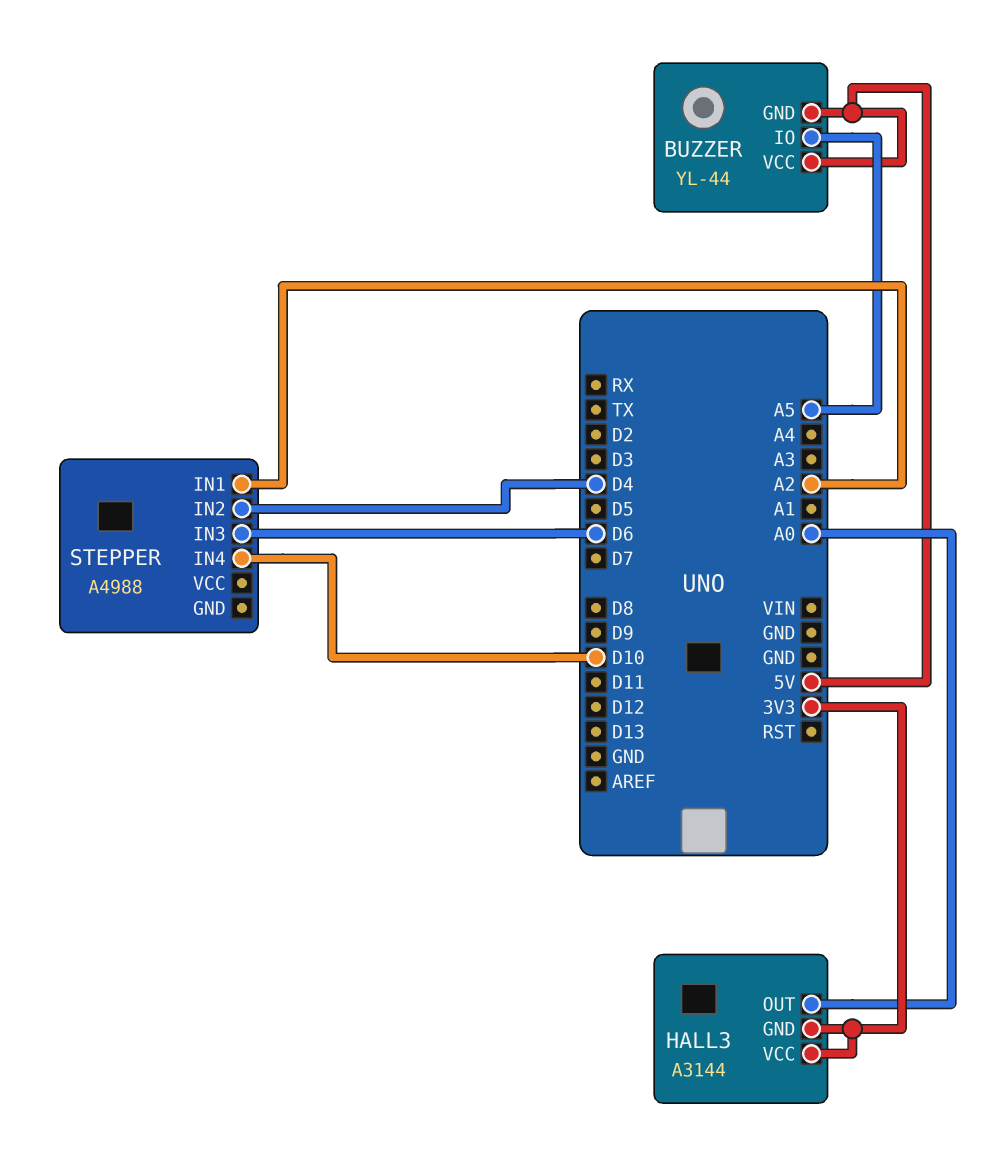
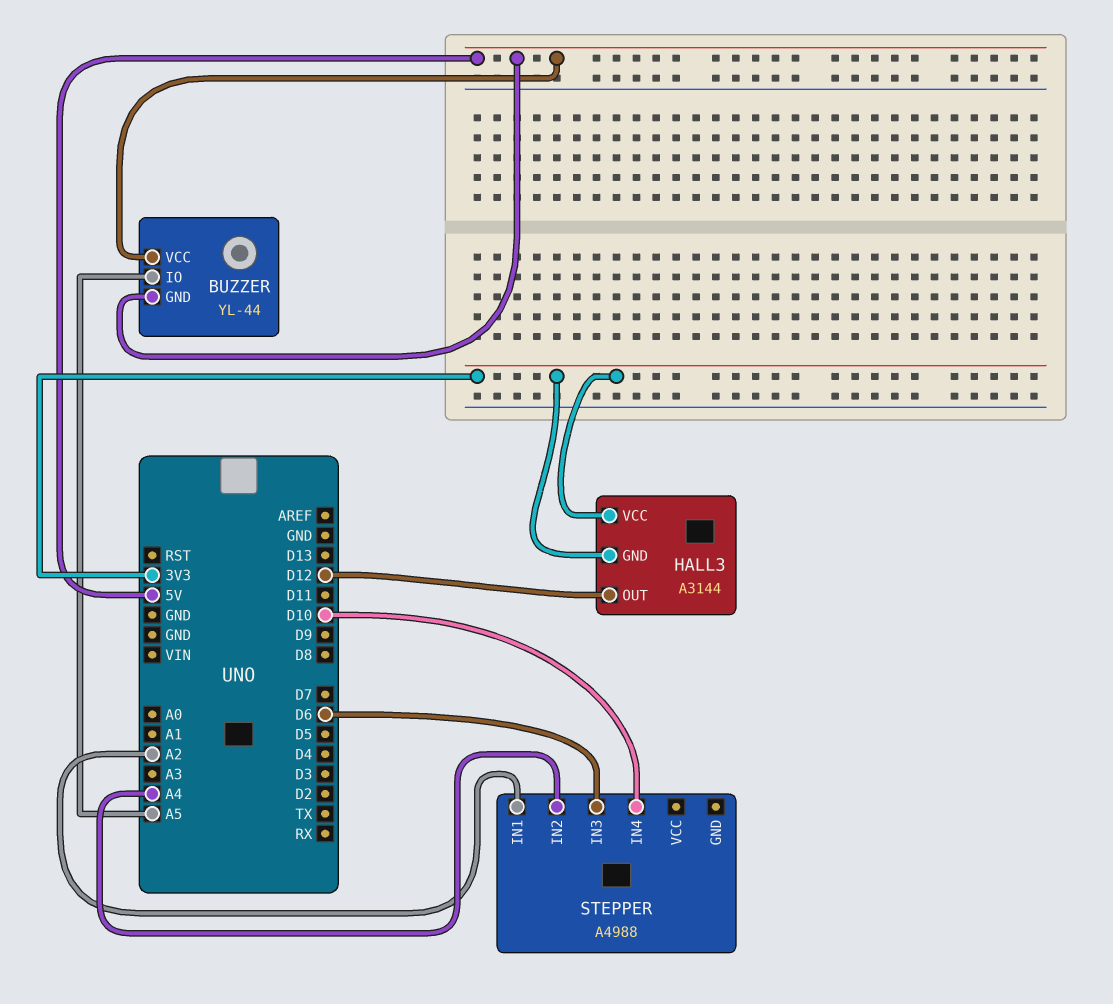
HALL3 pin OUT: A0 -> D12
STEPPER pin IN2: D4 -> A4

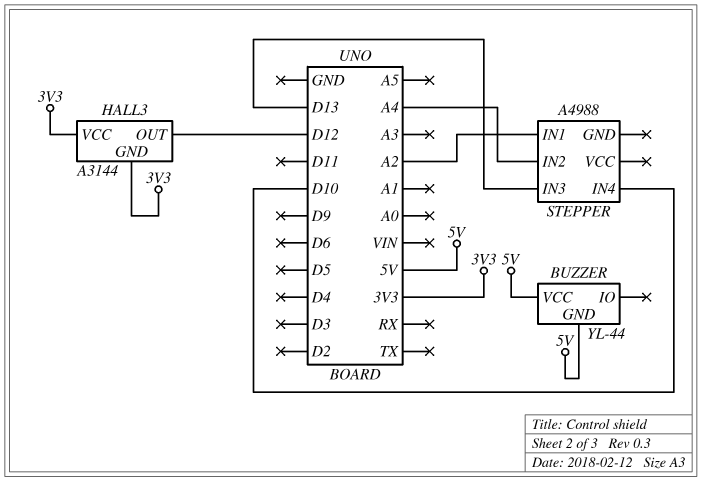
BUZZER pin IO: A5 -> none
STEPPER pin IN3: D6 -> D13

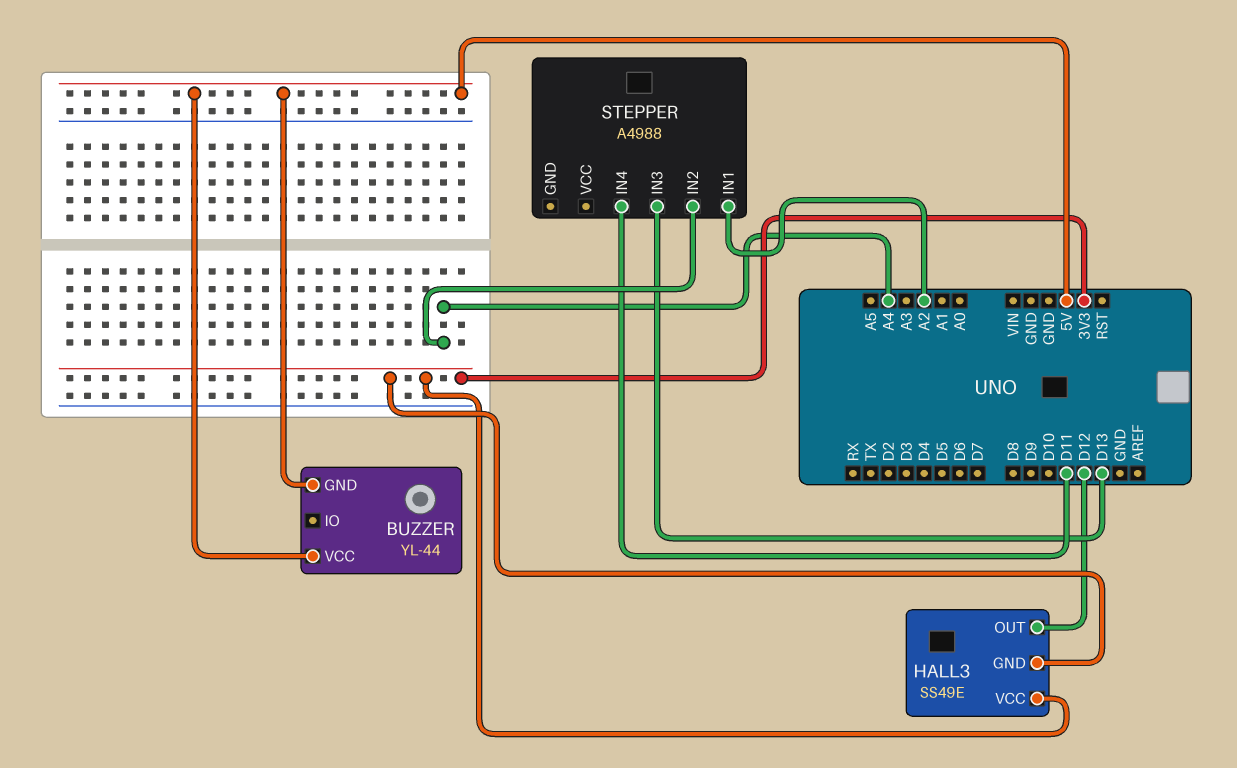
HALL3: A3144 -> SS49E
STEPPER pin IN4: D10 -> D11

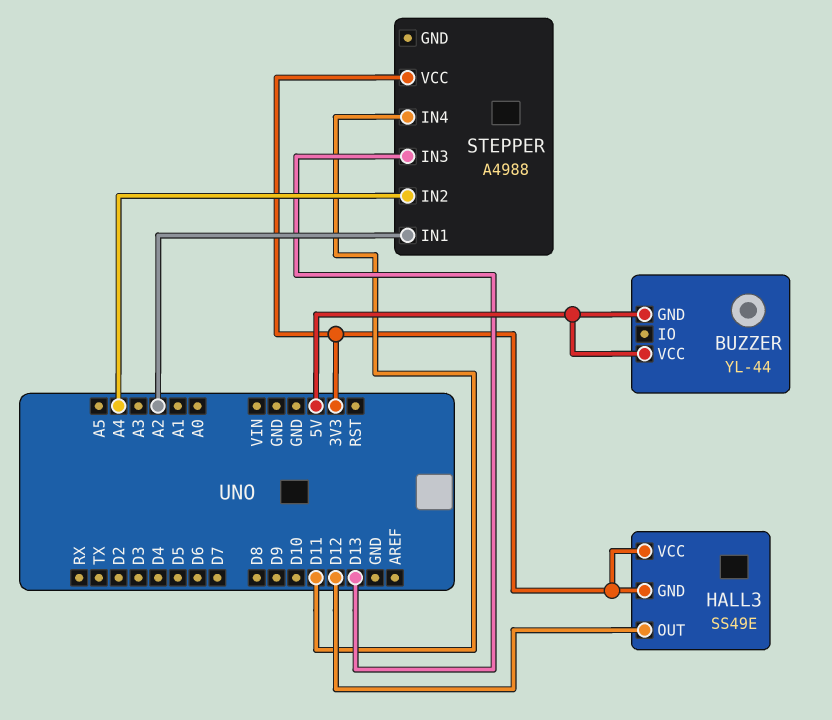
STEPPER pin VCC: none -> 3V3

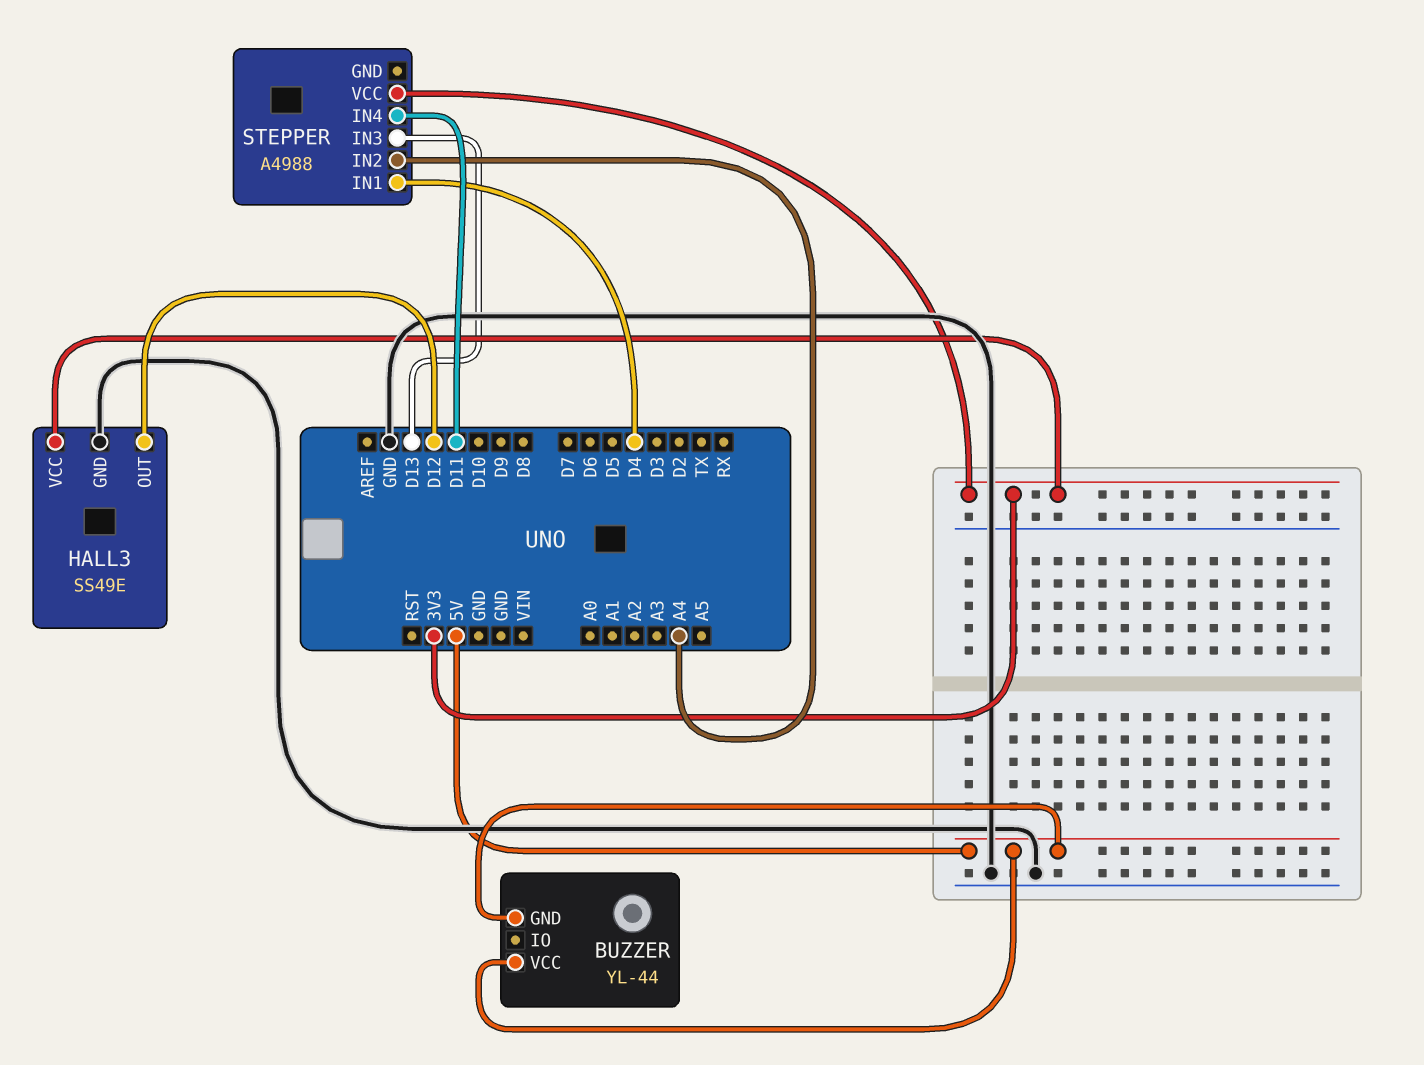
HALL3 pin GND: 3V3 -> GND
STEPPER pin IN1: A2 -> D4

